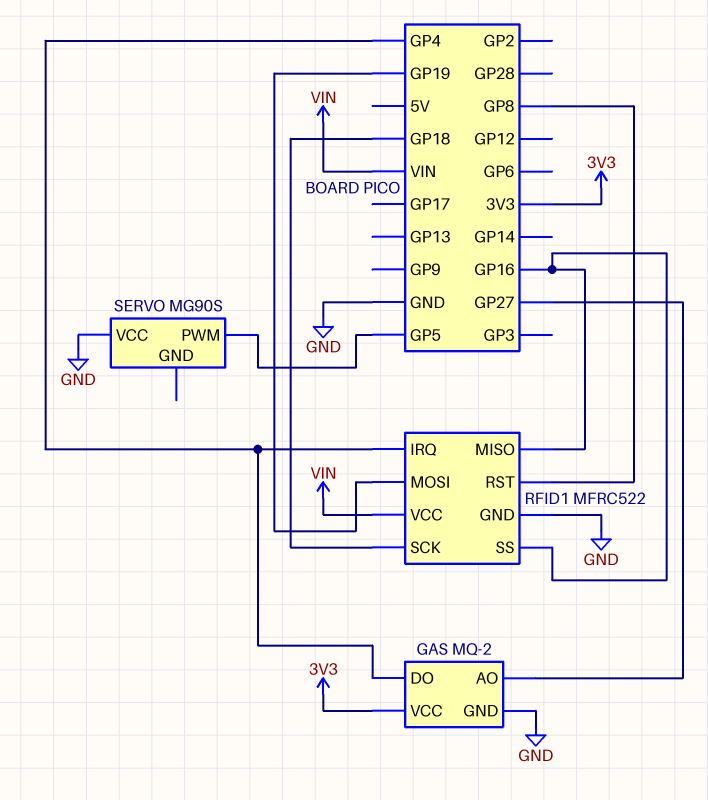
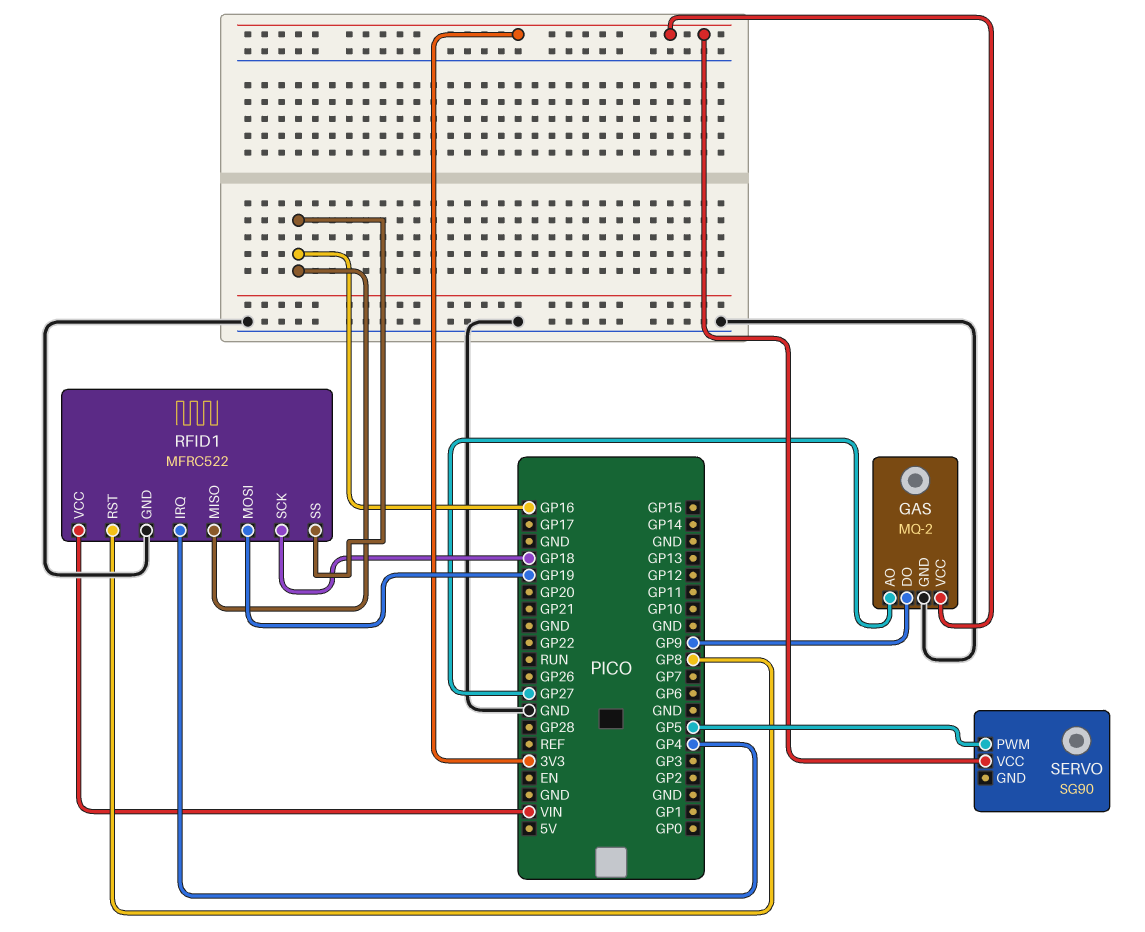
GAS pin DO: GP4 -> GP9
SERVO: MG90S -> SG90
SERVO pin VCC: GND -> 3V3

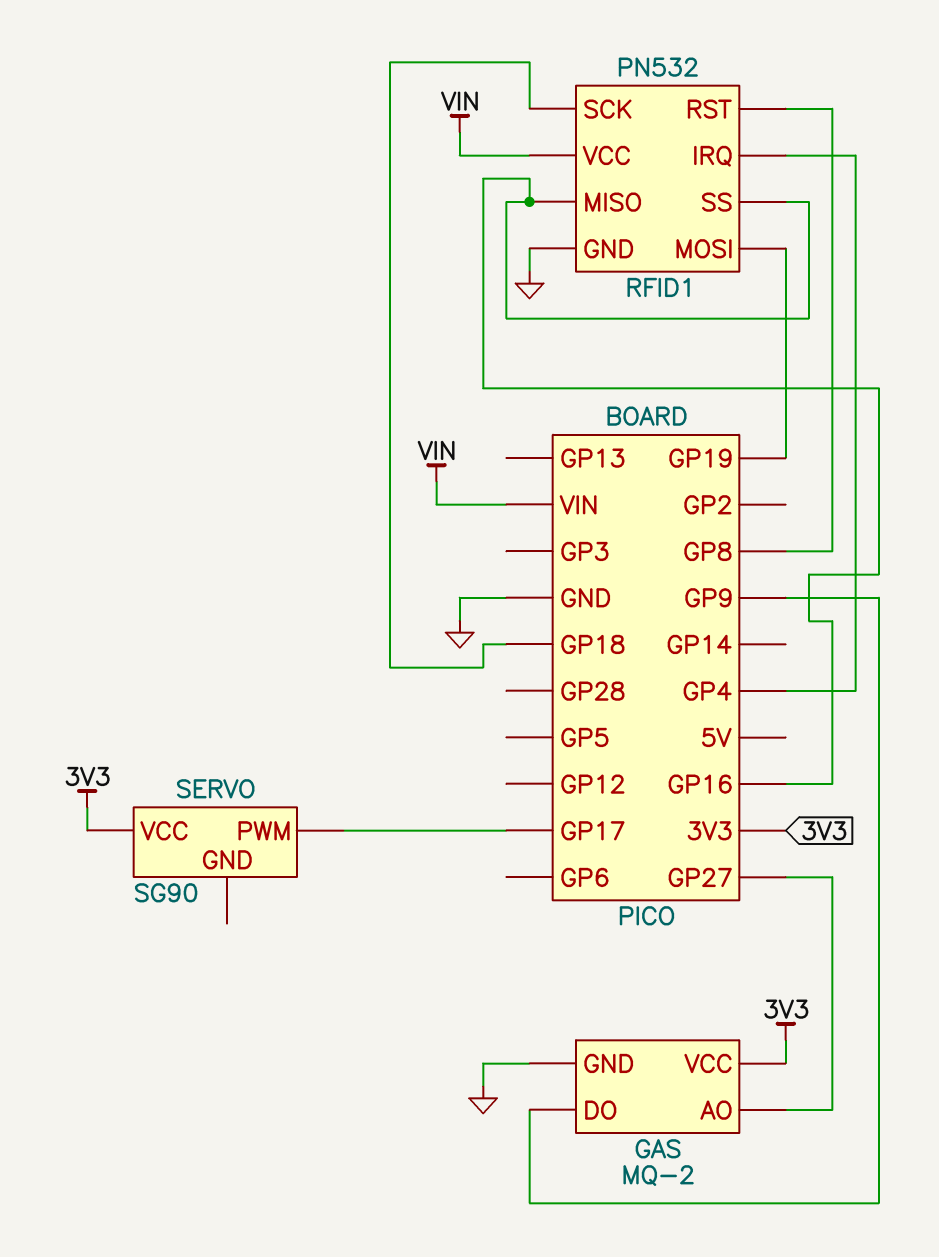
RFID1: MFRC522 -> PN532
SERVO pin PWM: GP5 -> GP17

